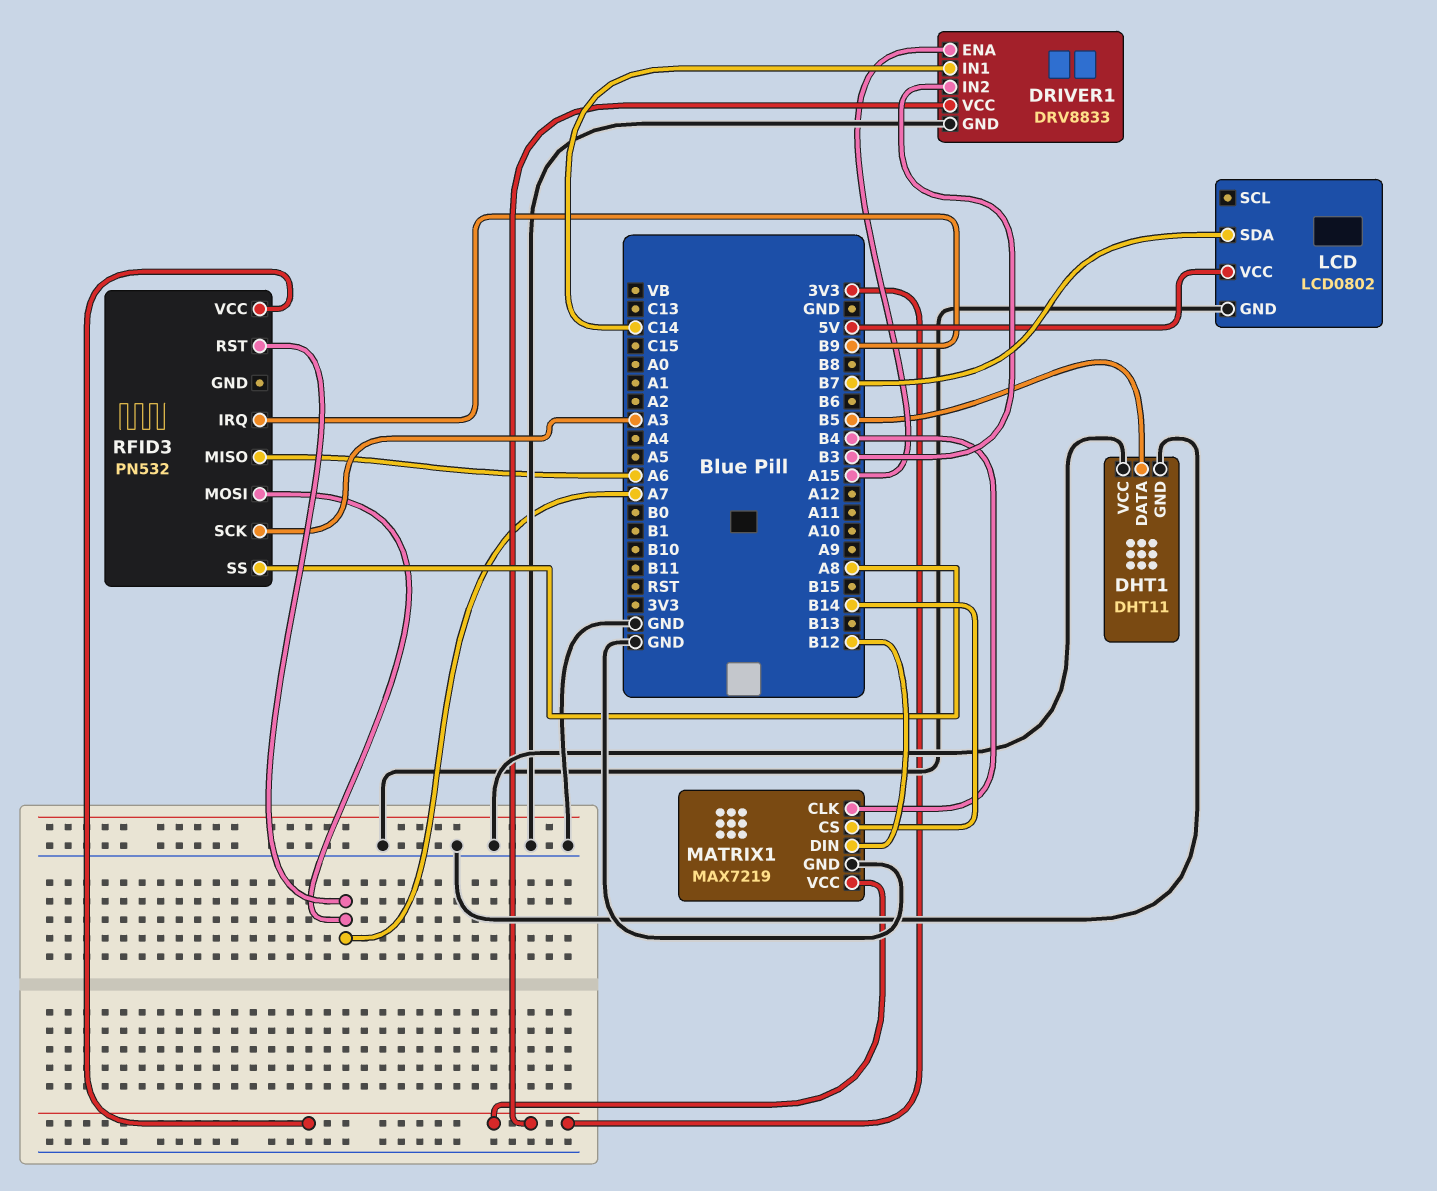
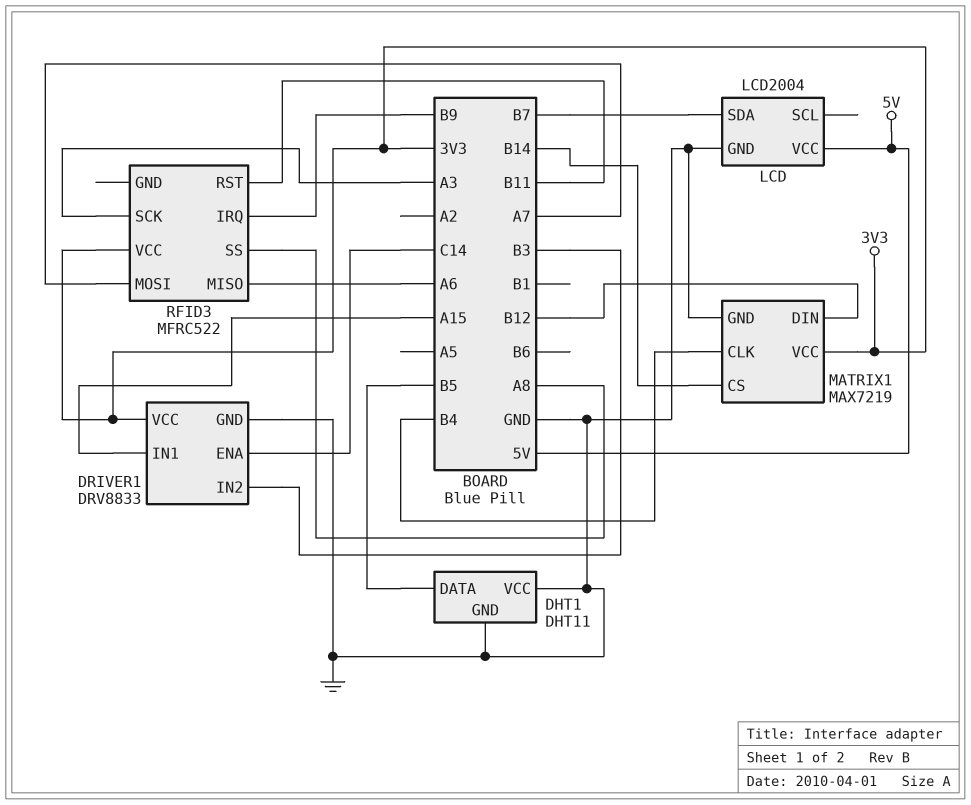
DRIVER1 pin ENA: A15 -> C14
DRIVER1 pin IN1: C14 -> A15
LCD: LCD0802 -> LCD2004
RFID3: PN532 -> MFRC522
RFID3 pin RST: A7 -> B11

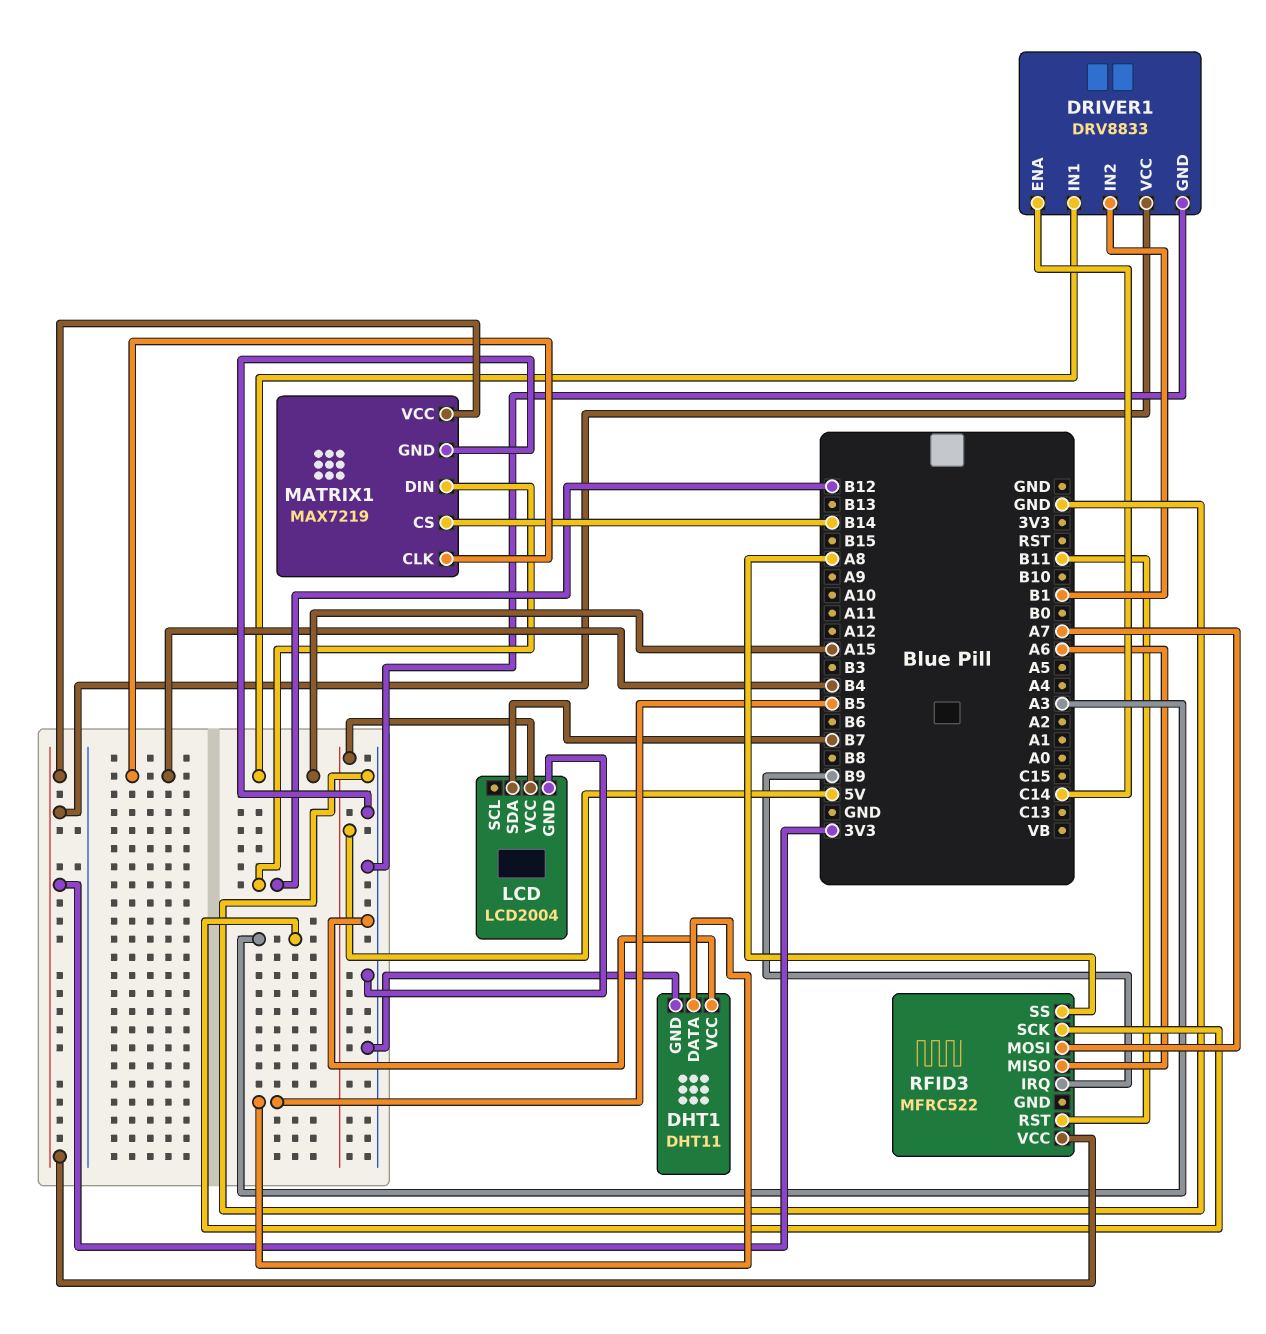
DRIVER1 pin IN2: B3 -> B1

